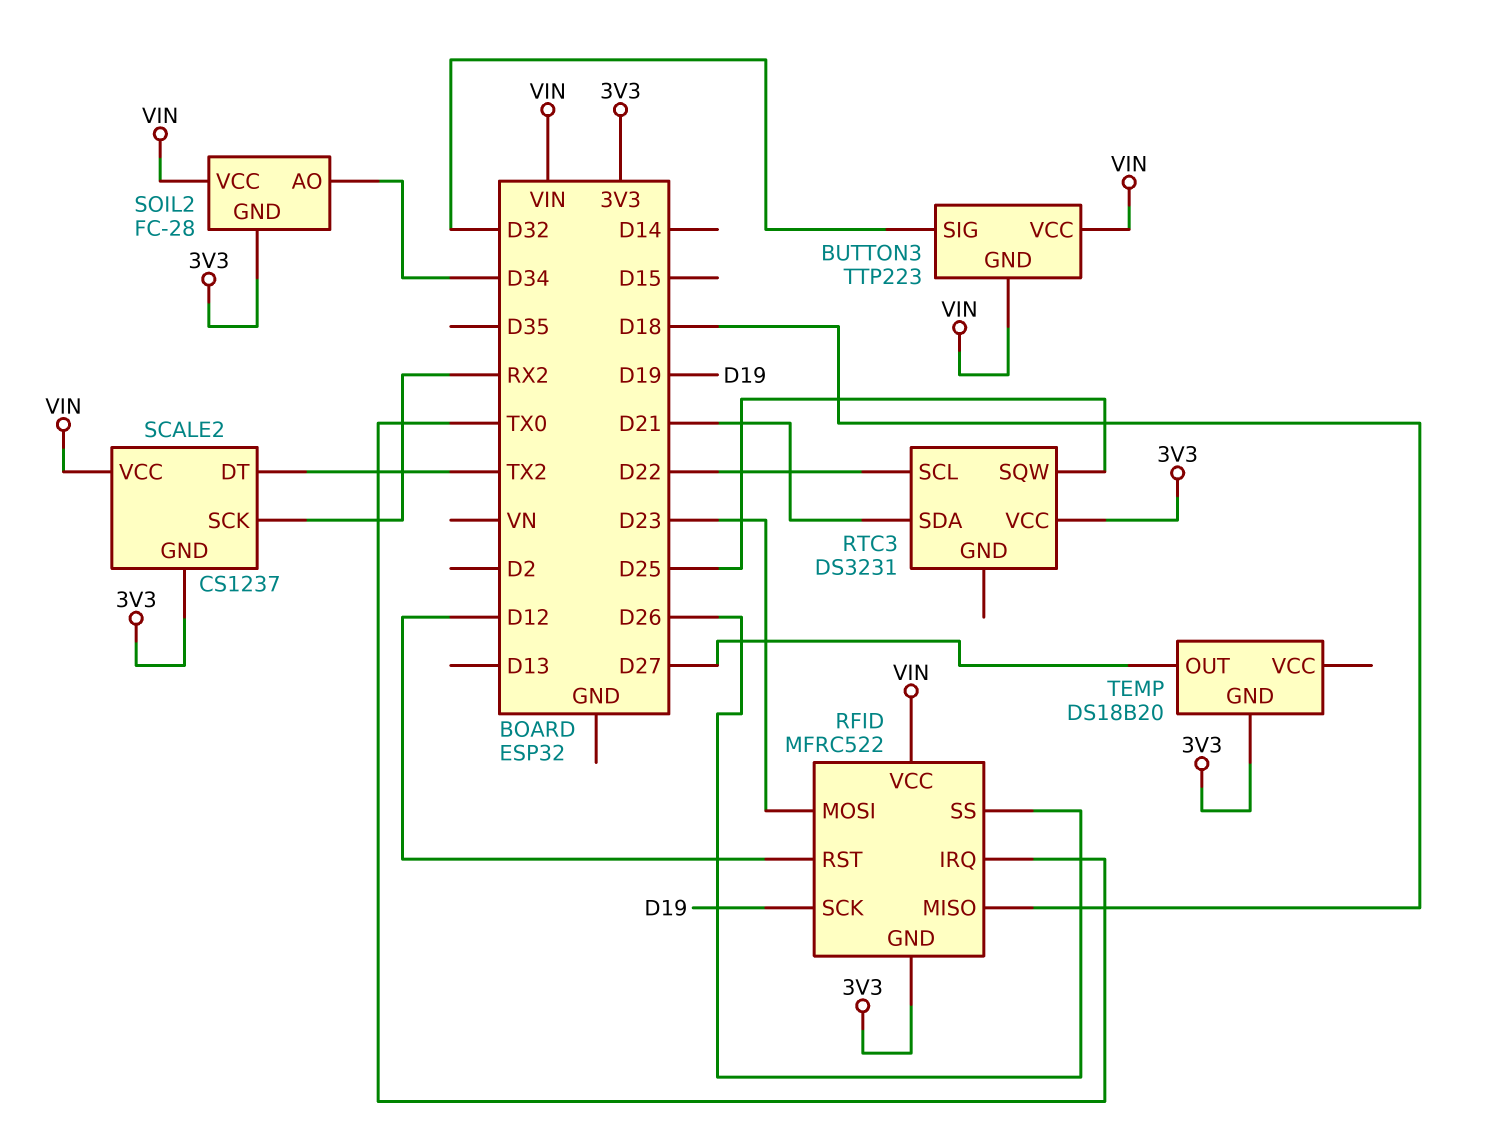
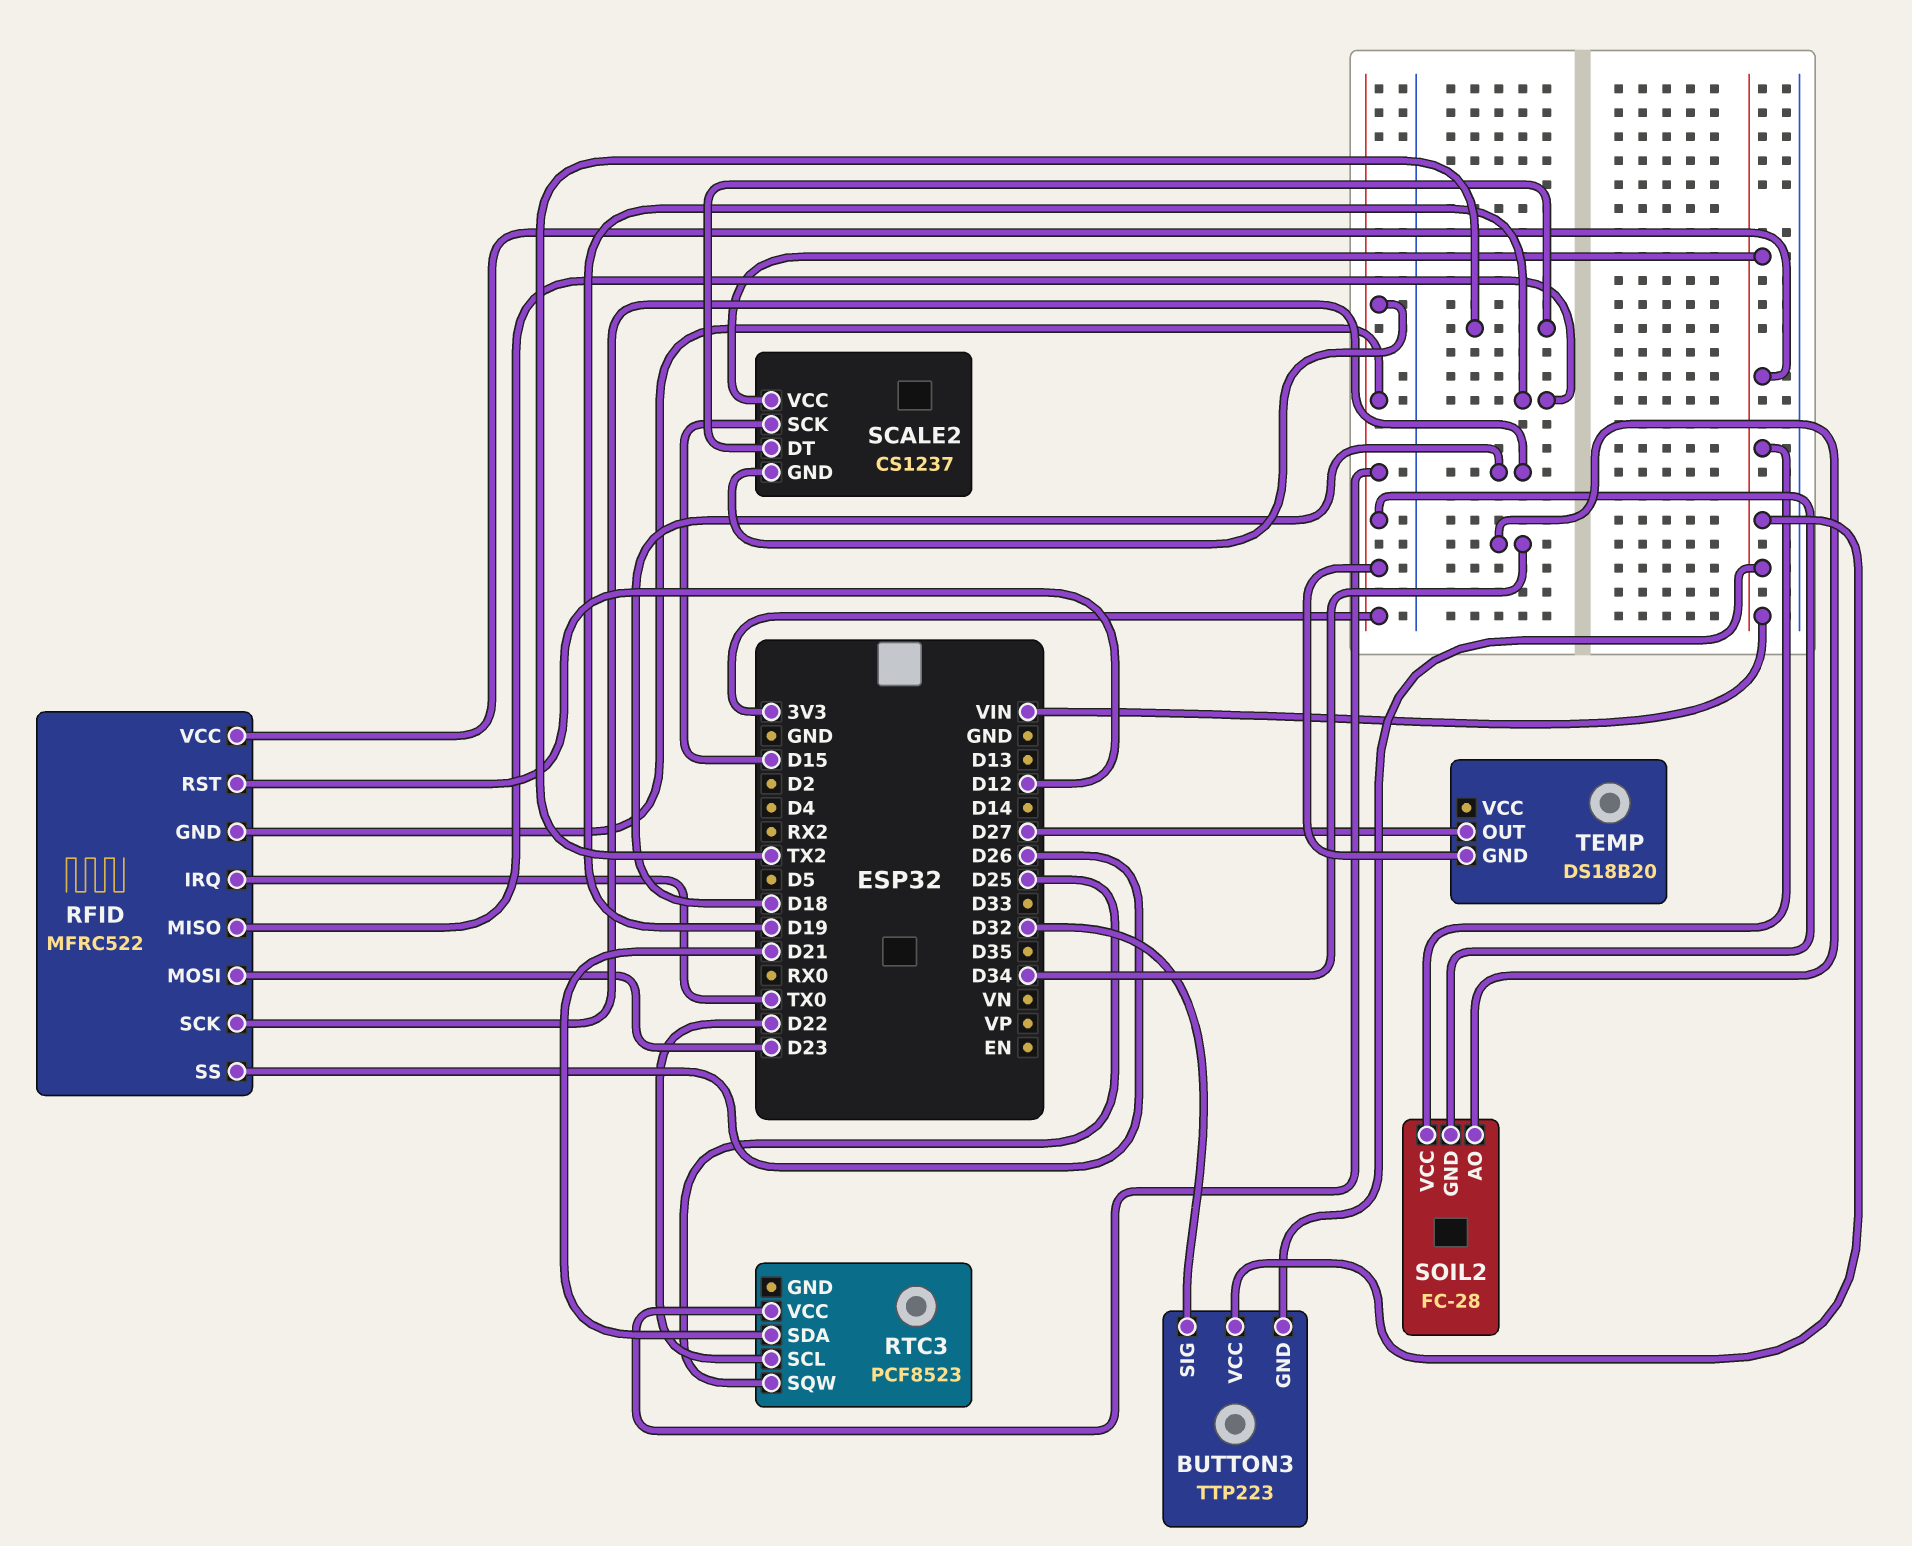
RFID pin MISO: D18 -> D19
RFID pin SCK: D19 -> D18
RTC3: DS3231 -> PCF8523
SCALE2 pin SCK: RX2 -> D15

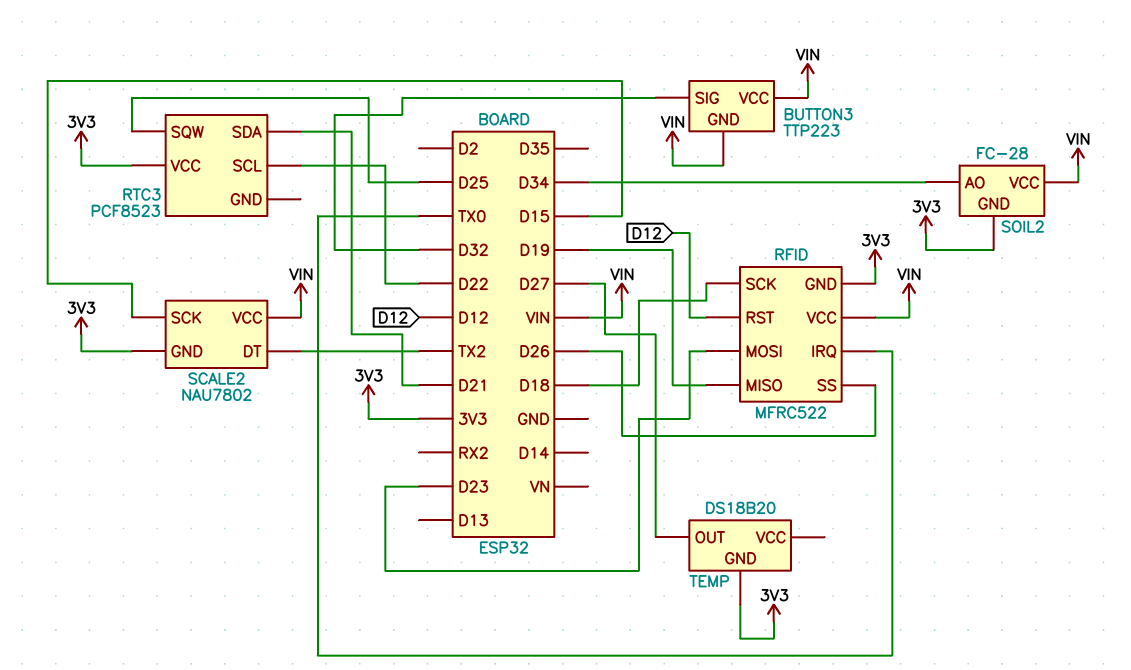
SCALE2: CS1237 -> NAU7802

